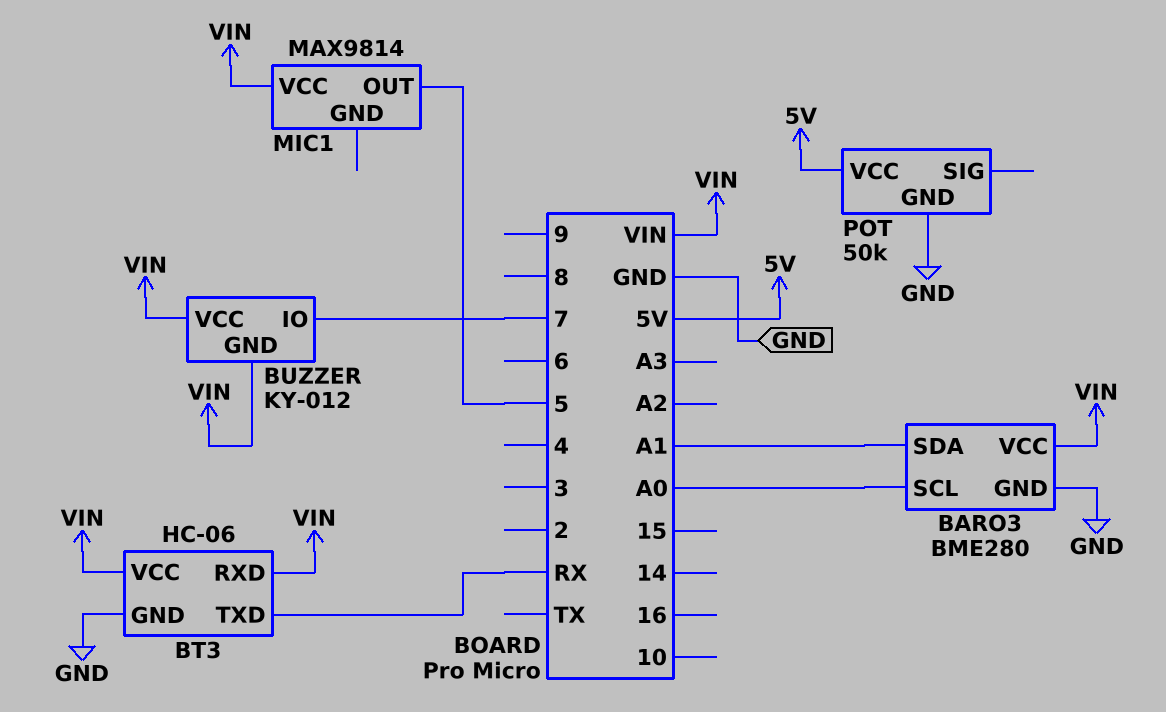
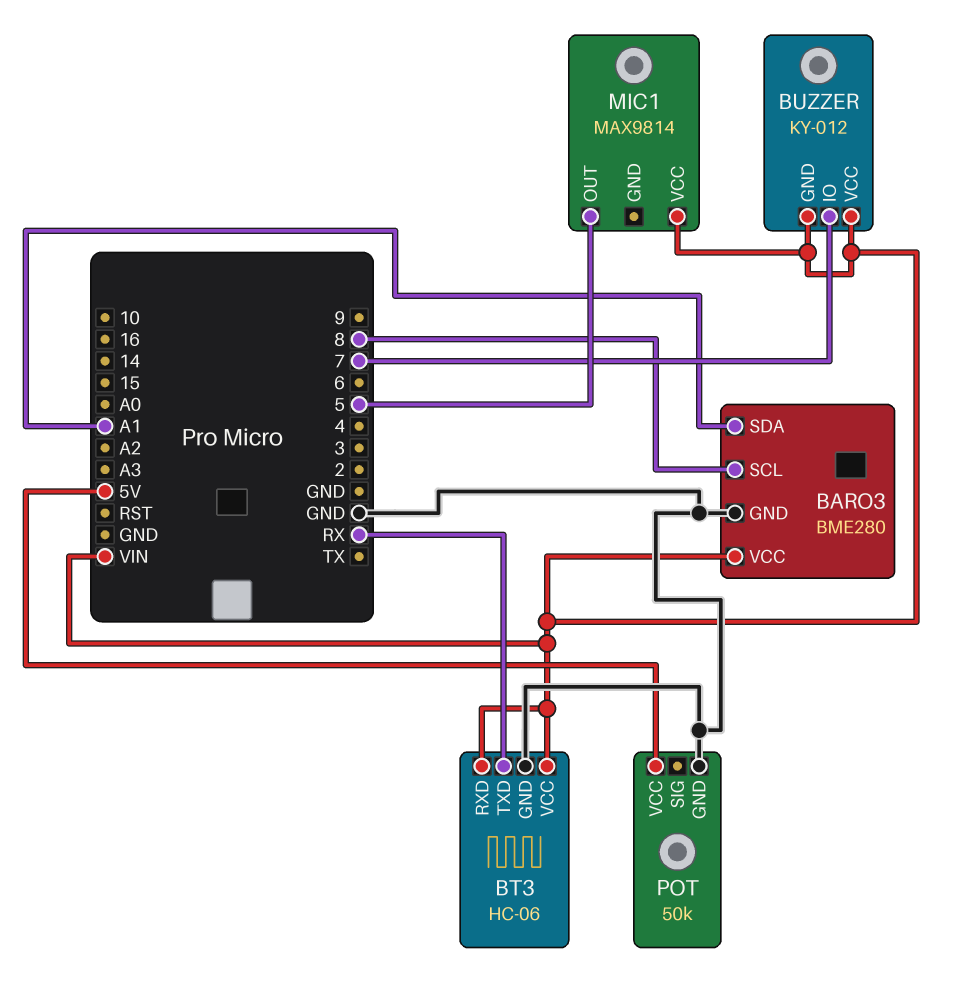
BARO3 pin SCL: A0 -> 8

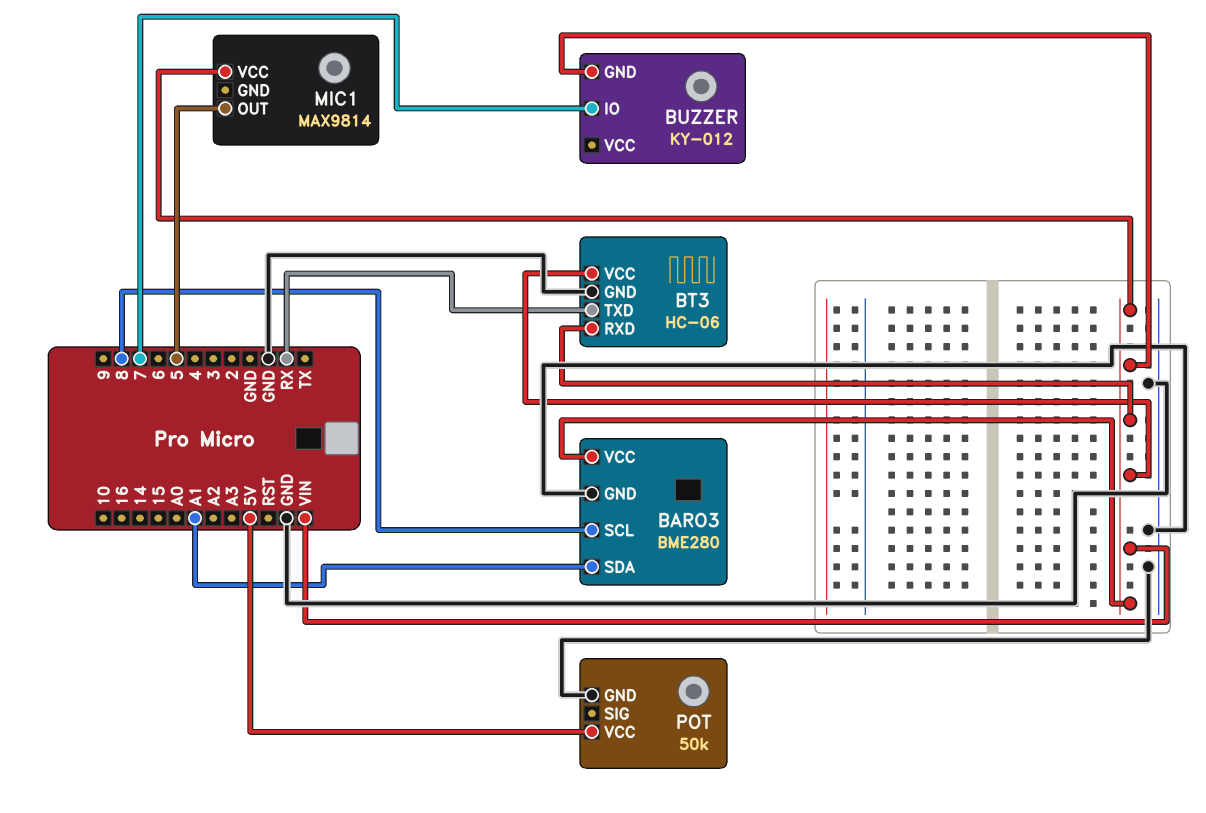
BUZZER pin VCC: VIN -> none

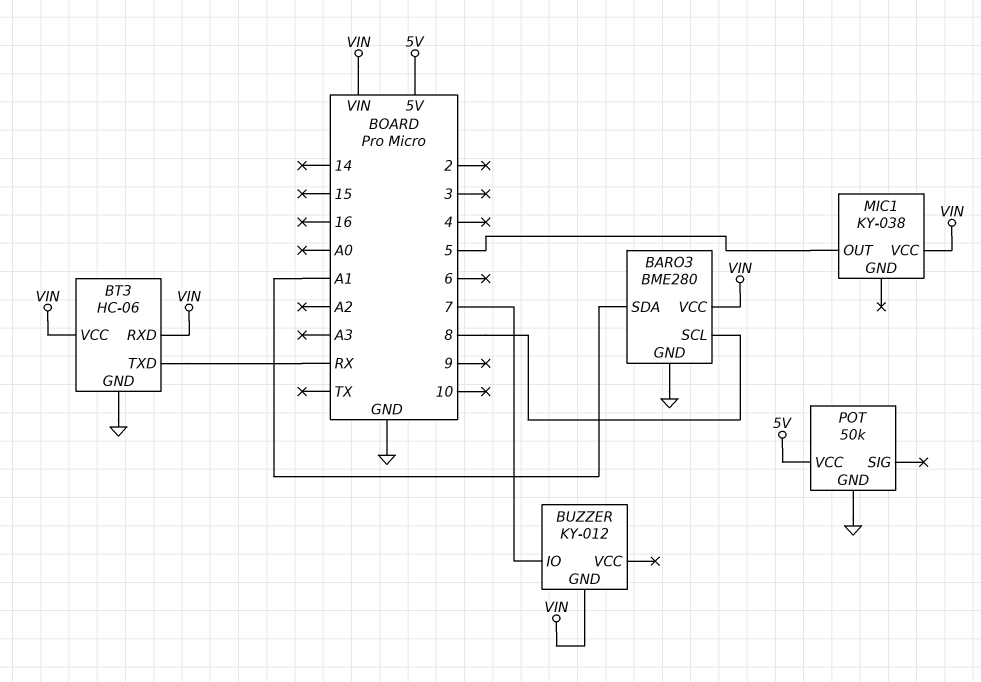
MIC1: MAX9814 -> KY-038

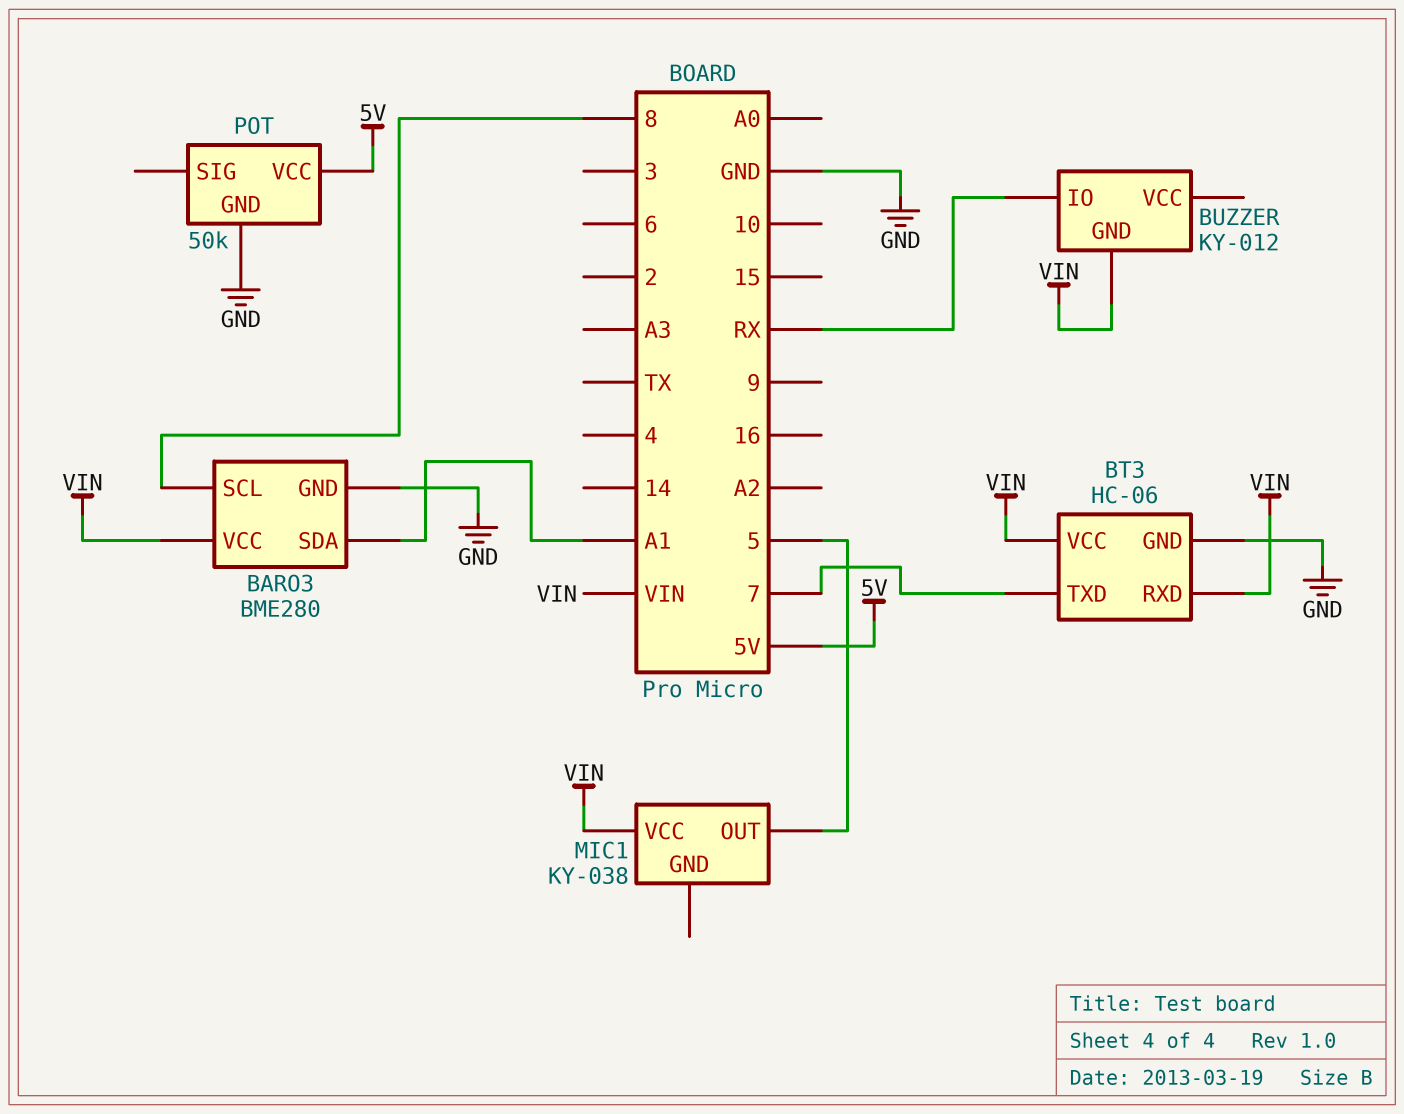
BT3 pin TXD: RX -> 7
BUZZER pin IO: 7 -> RX

